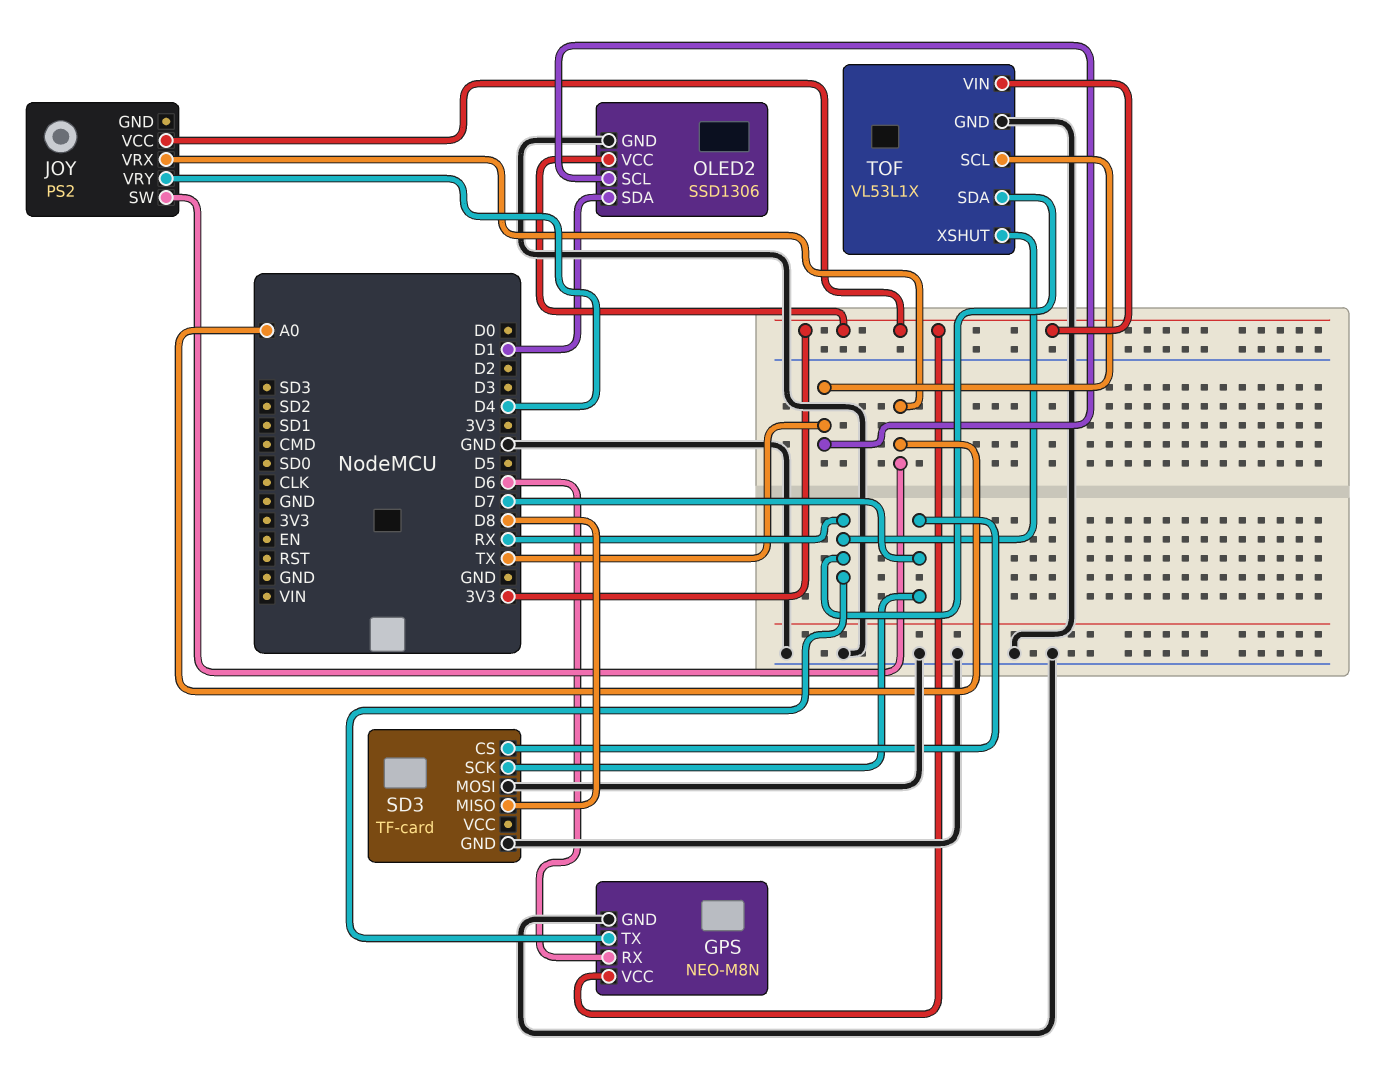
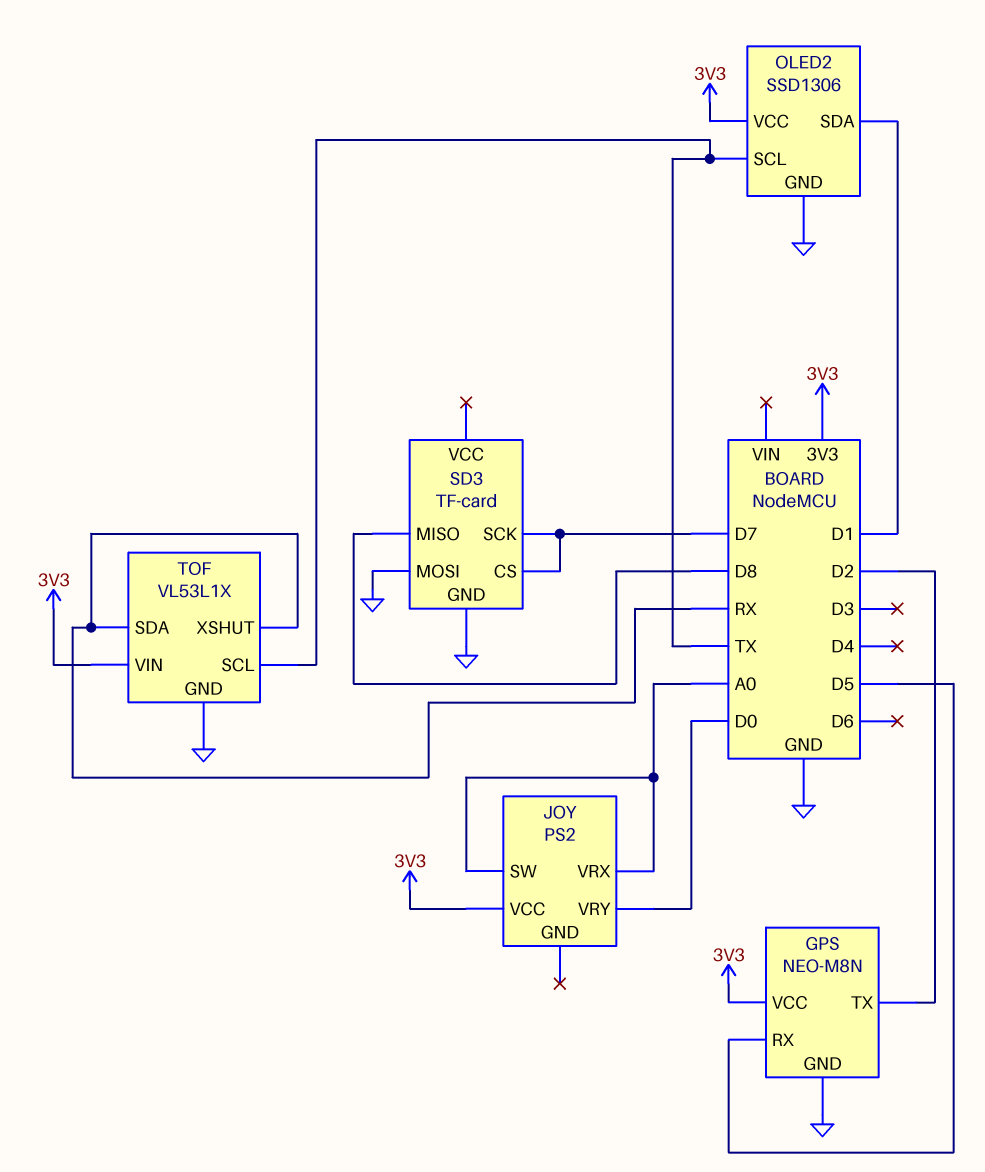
GPS pin RX: D6 -> D5
GPS pin TX: RX -> D2
JOY pin VRY: D4 -> D0

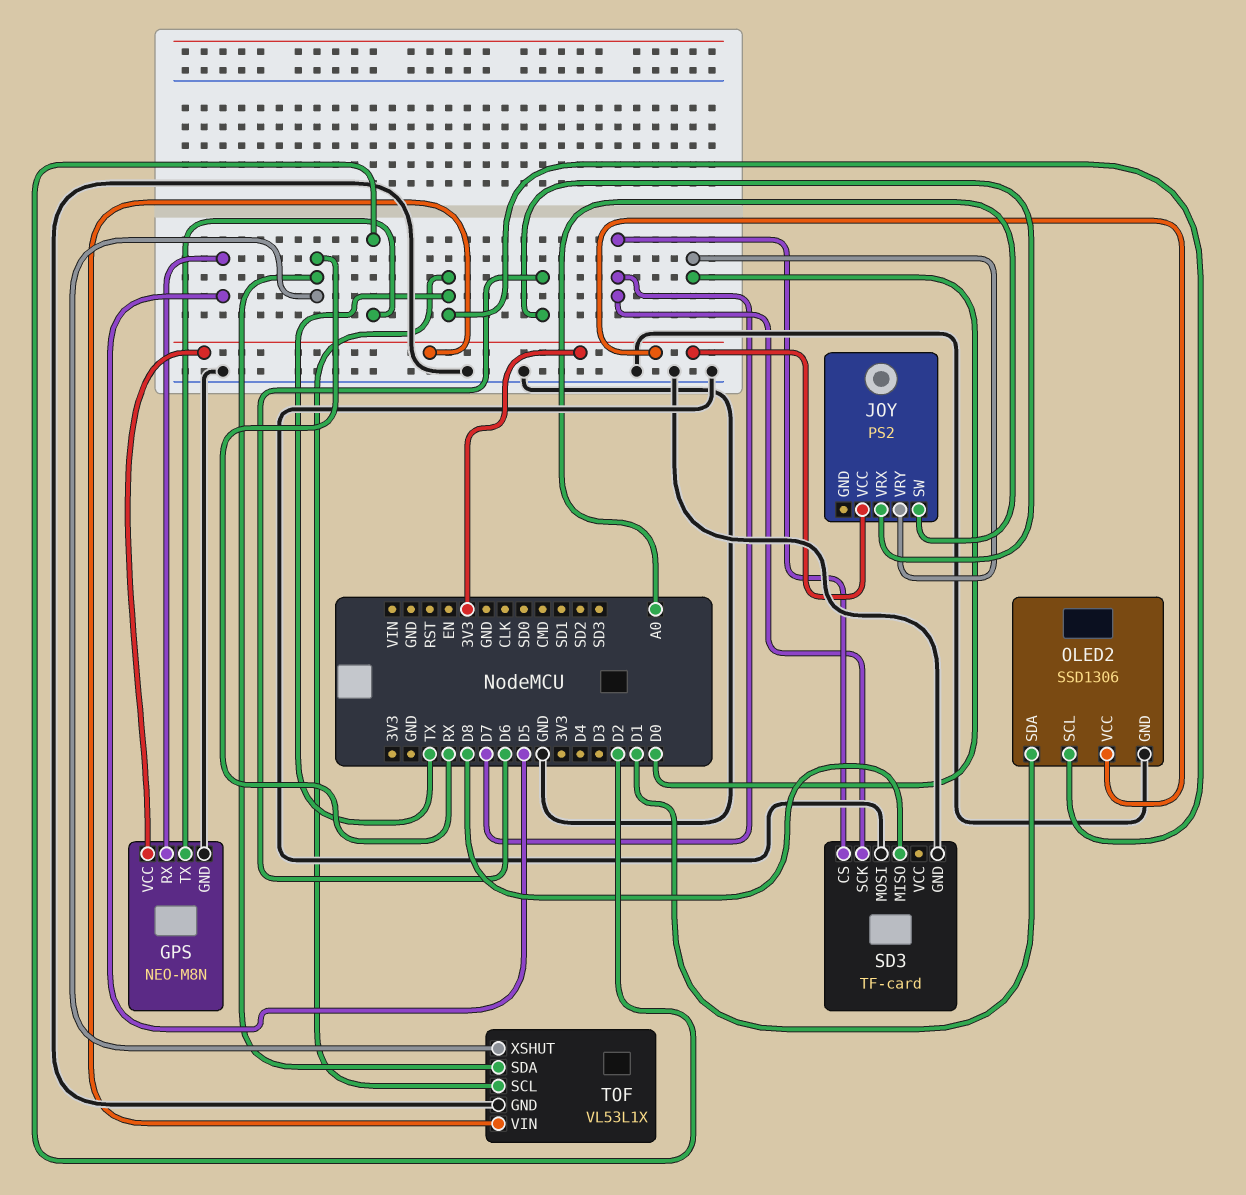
JOY pin VRX: A0 -> D6

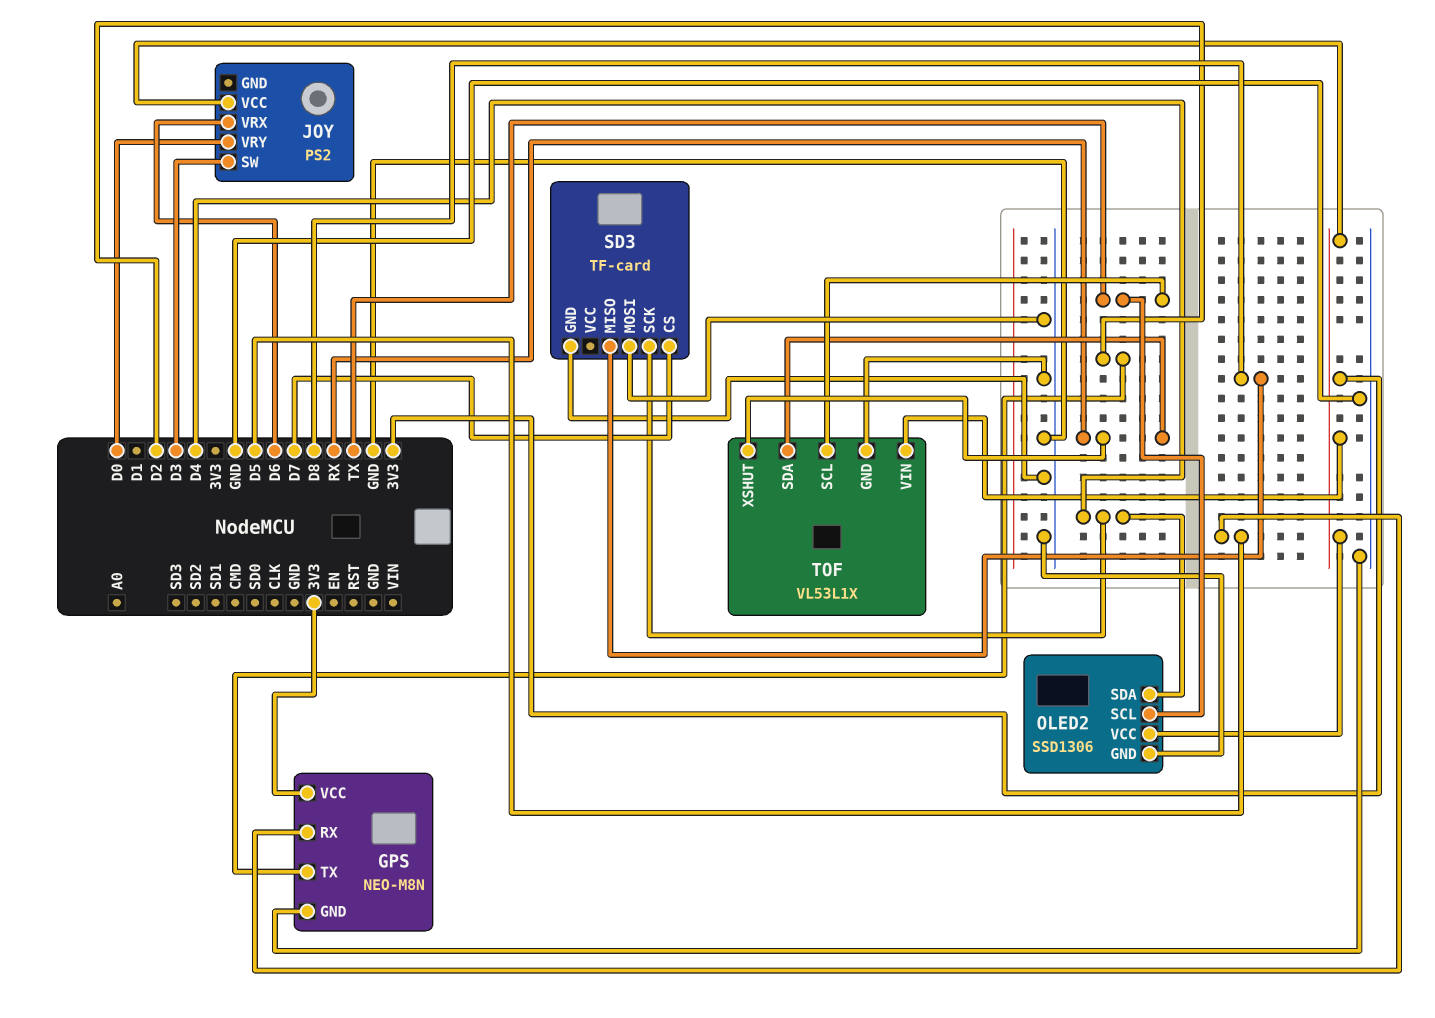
JOY pin SW: A0 -> D3
OLED2 pin SDA: D1 -> D4
SD3 pin SCK: D7 -> D4

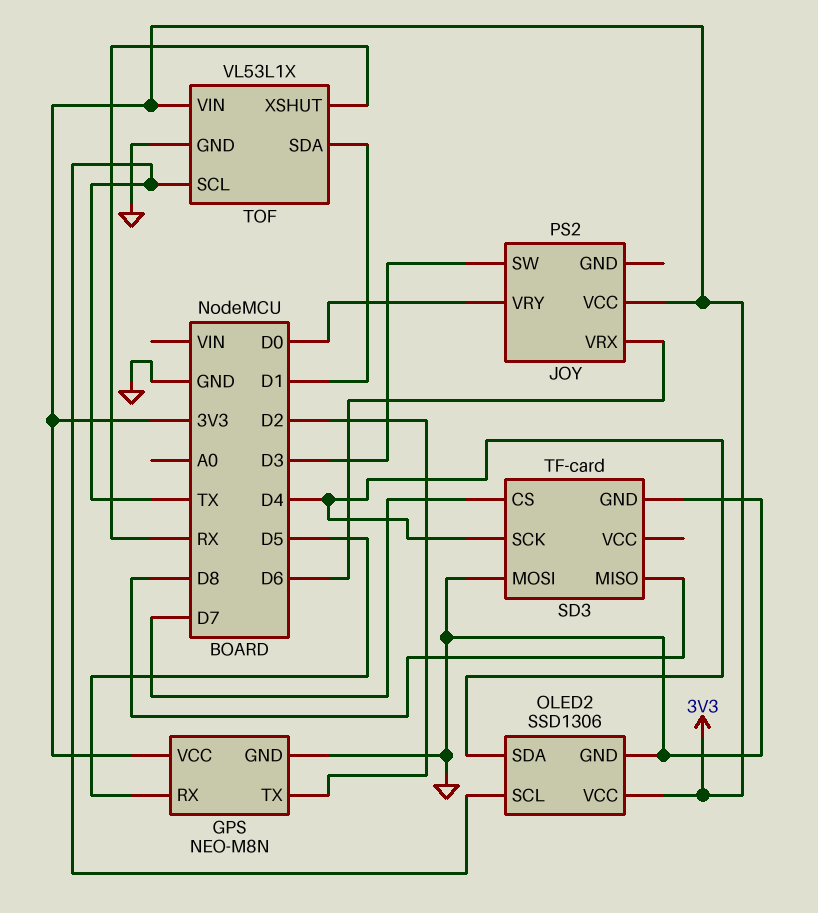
TOF pin SDA: RX -> D1

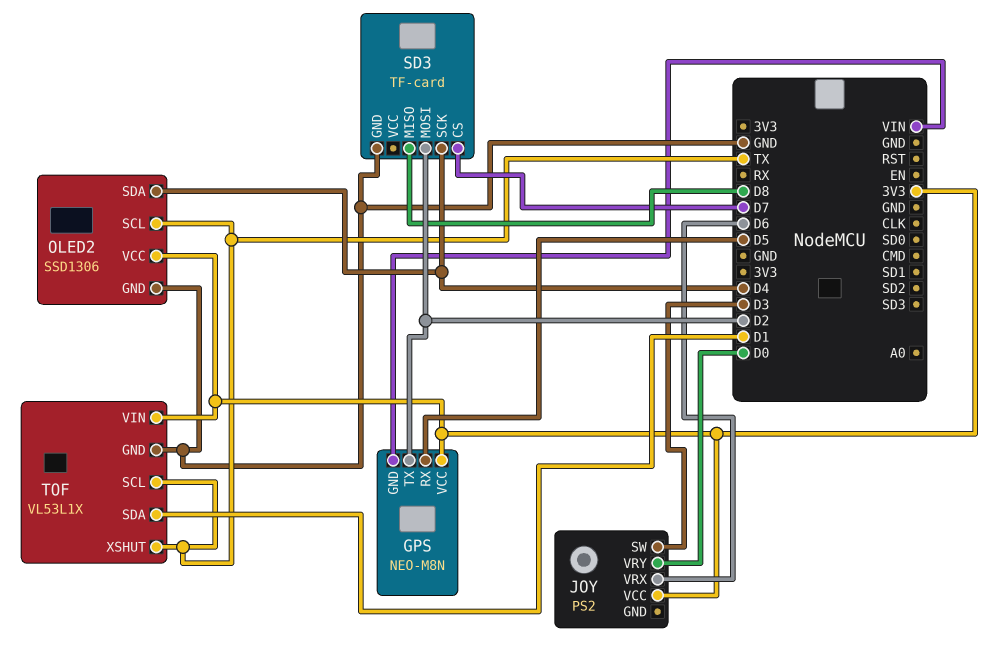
GPS pin GND: GND -> VIN
SD3 pin MOSI: GND -> D2
TOF pin XSHUT: RX -> TX

